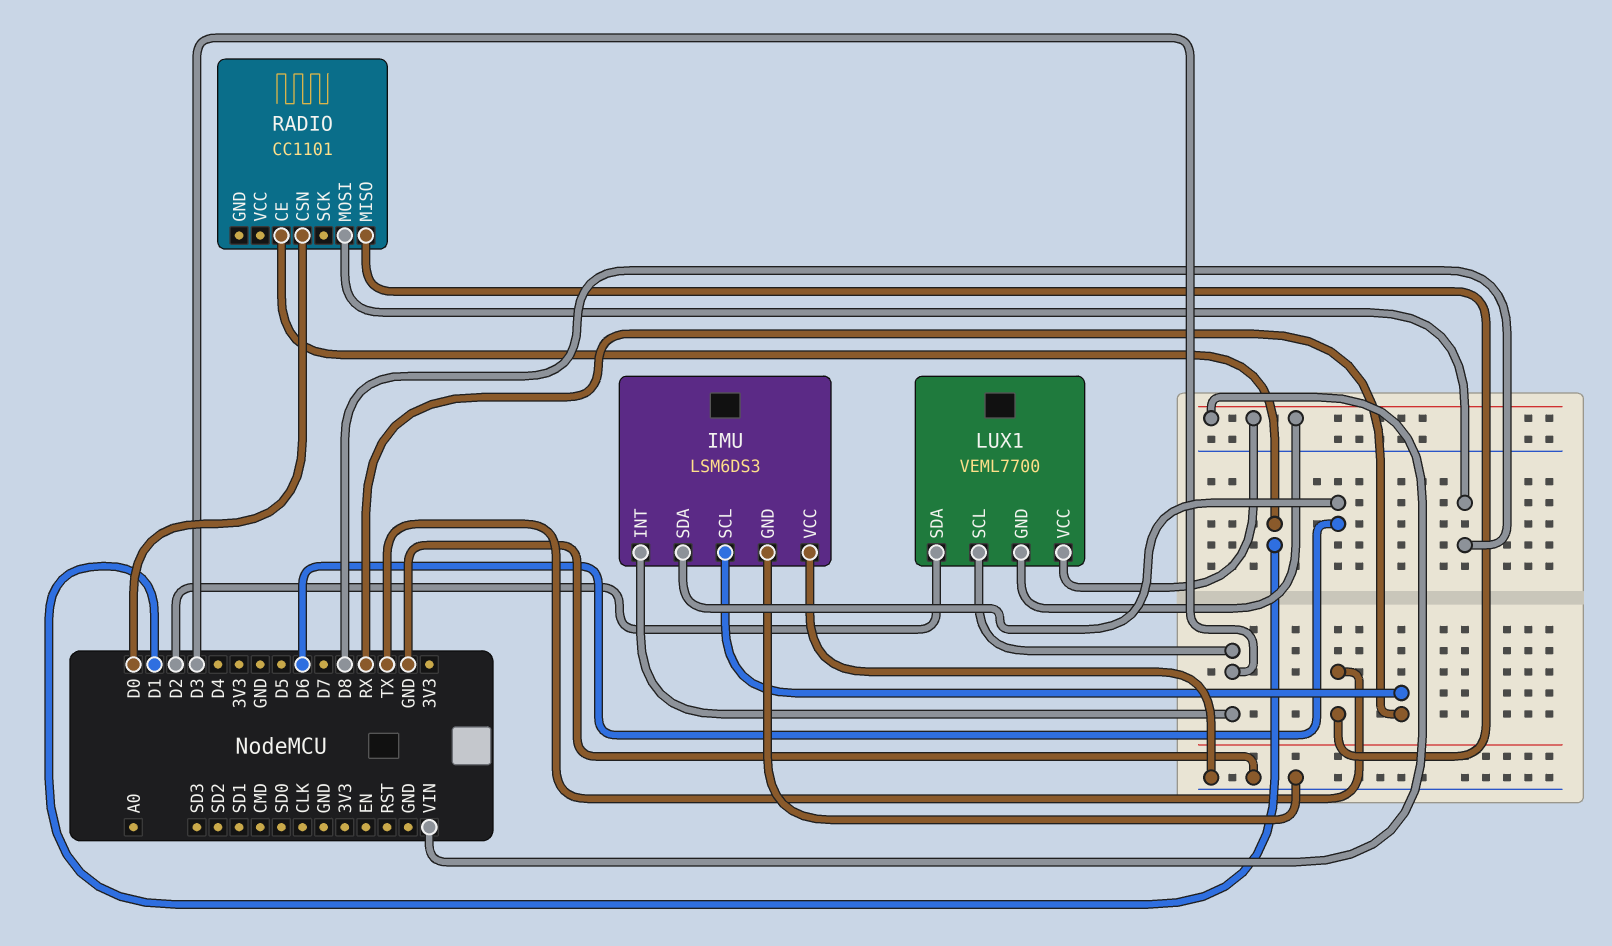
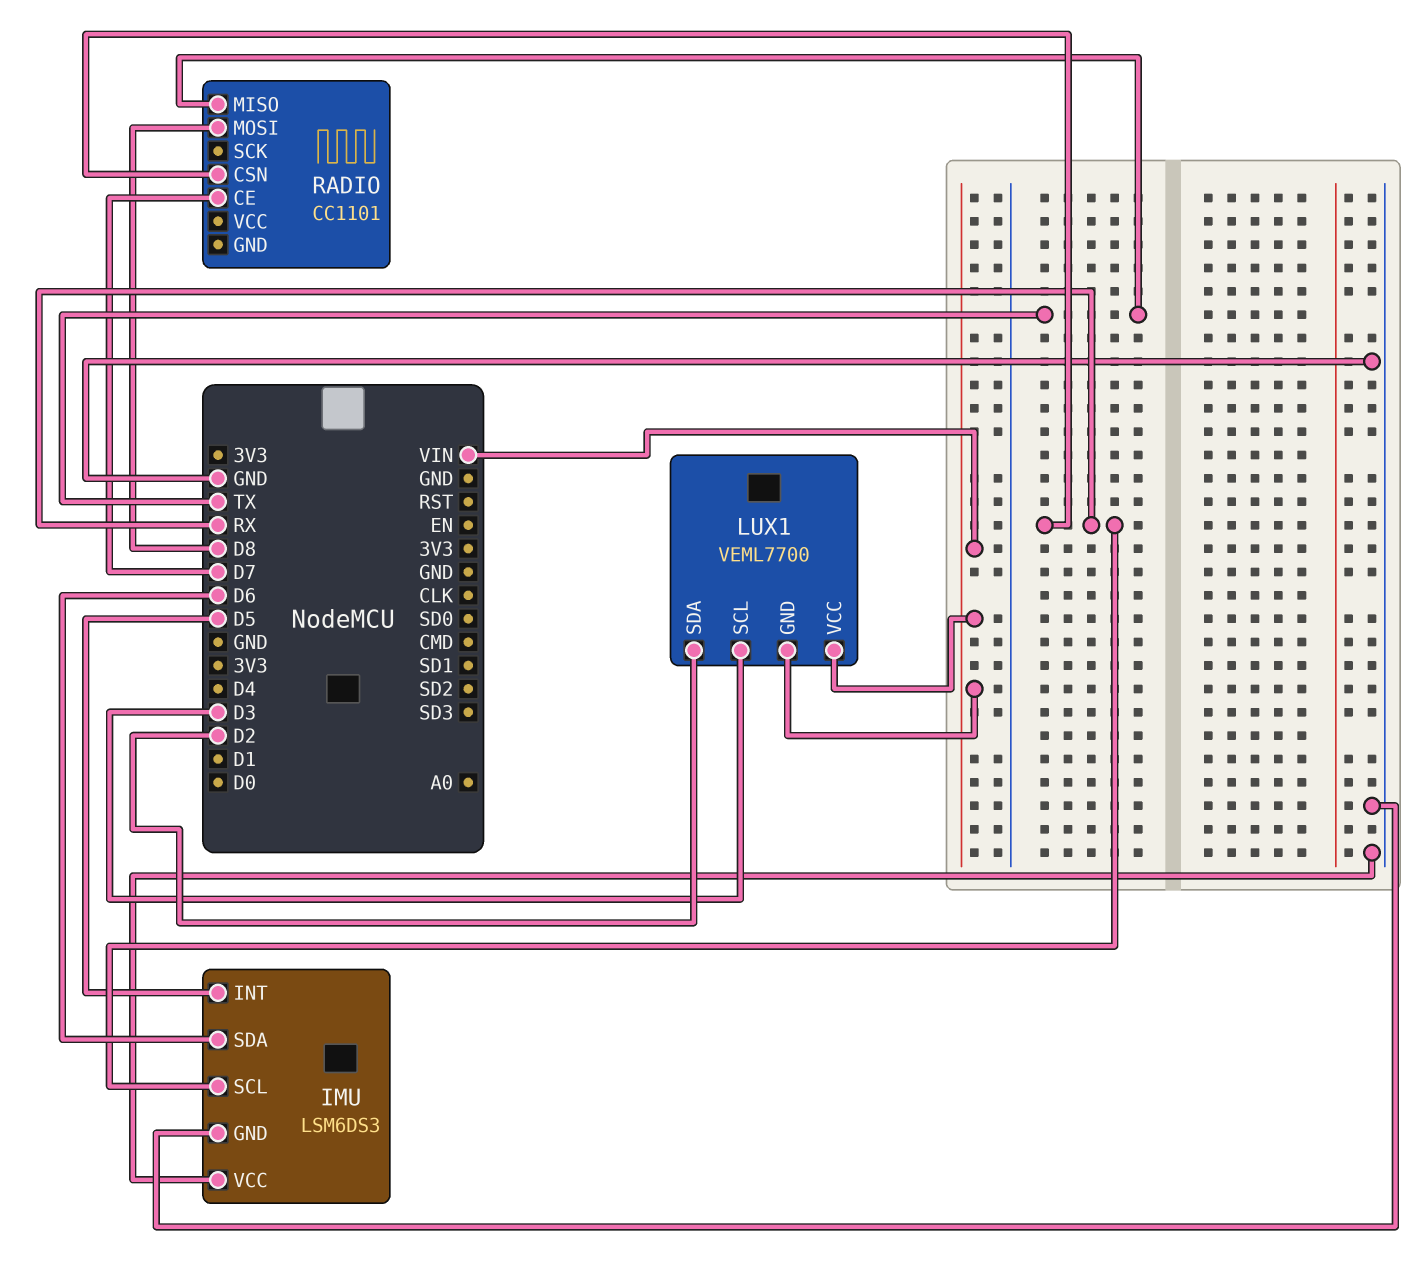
IMU pin INT: D3 -> D5
RADIO pin CE: D1 -> D7
RADIO pin CSN: D0 -> RX

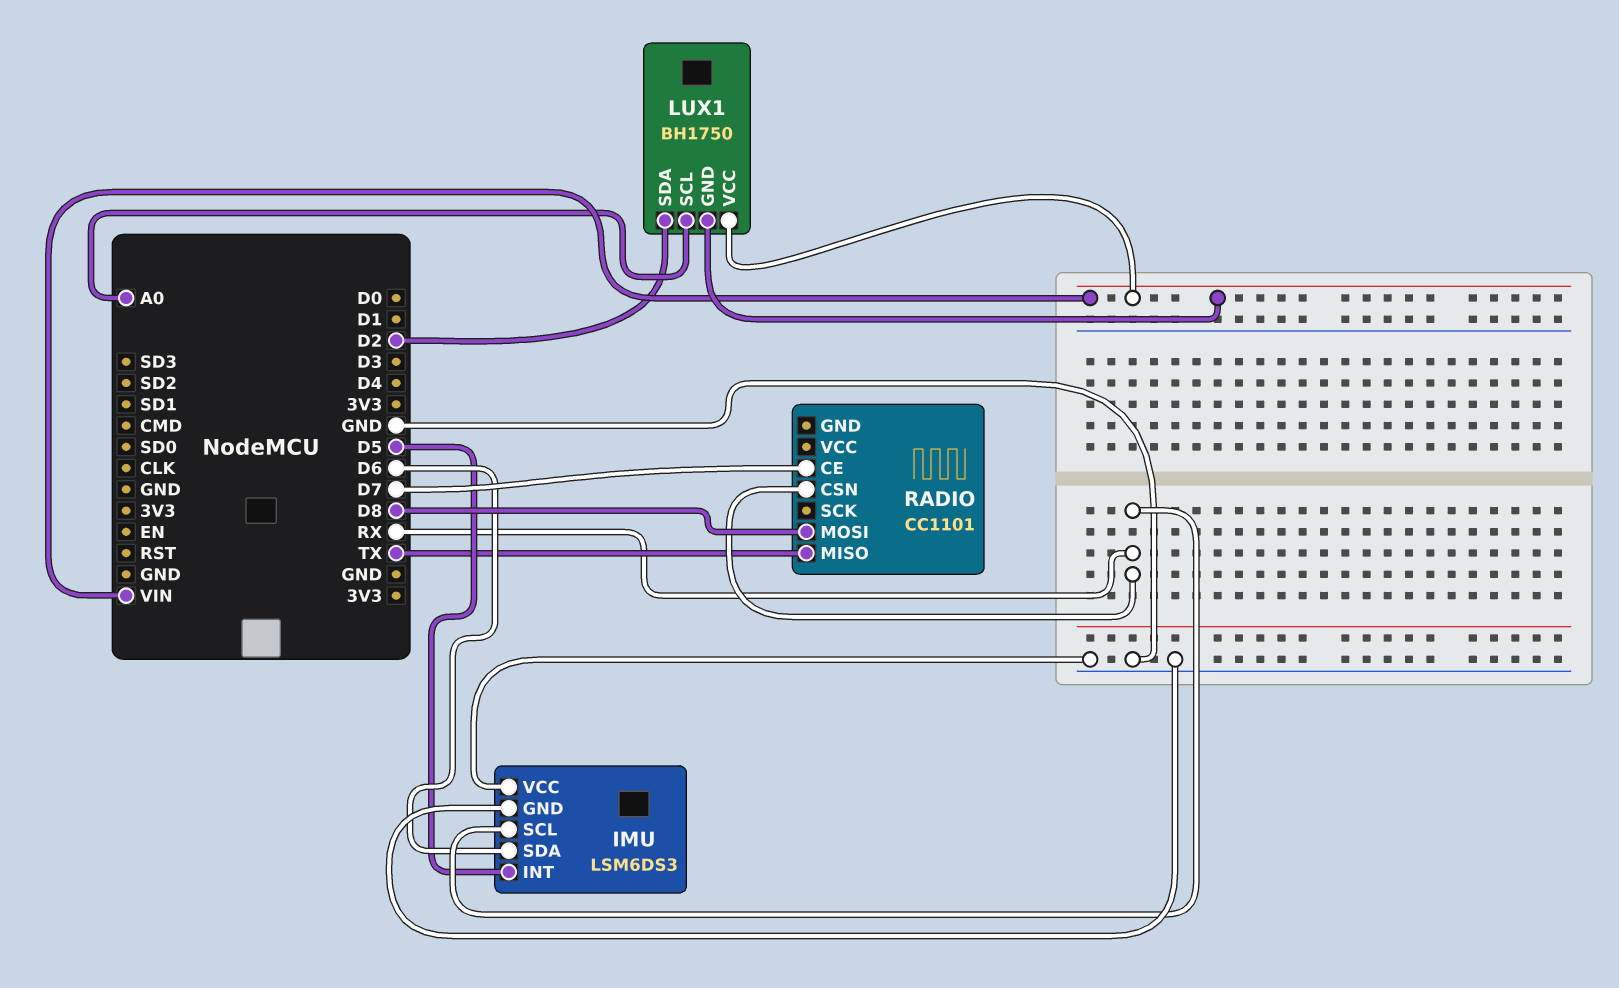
LUX1: VEML7700 -> BH1750
LUX1 pin SCL: D3 -> A0

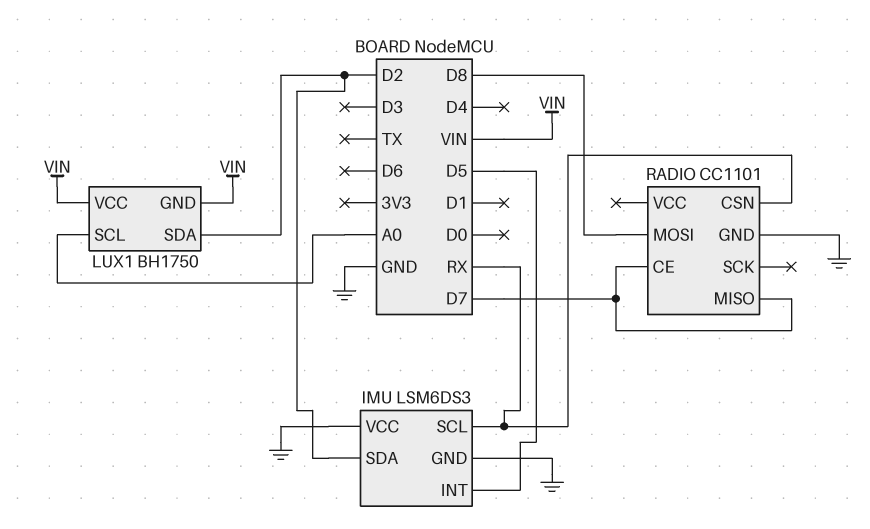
IMU pin SDA: D6 -> D2
RADIO pin GND: none -> GND
RADIO pin MISO: TX -> D7

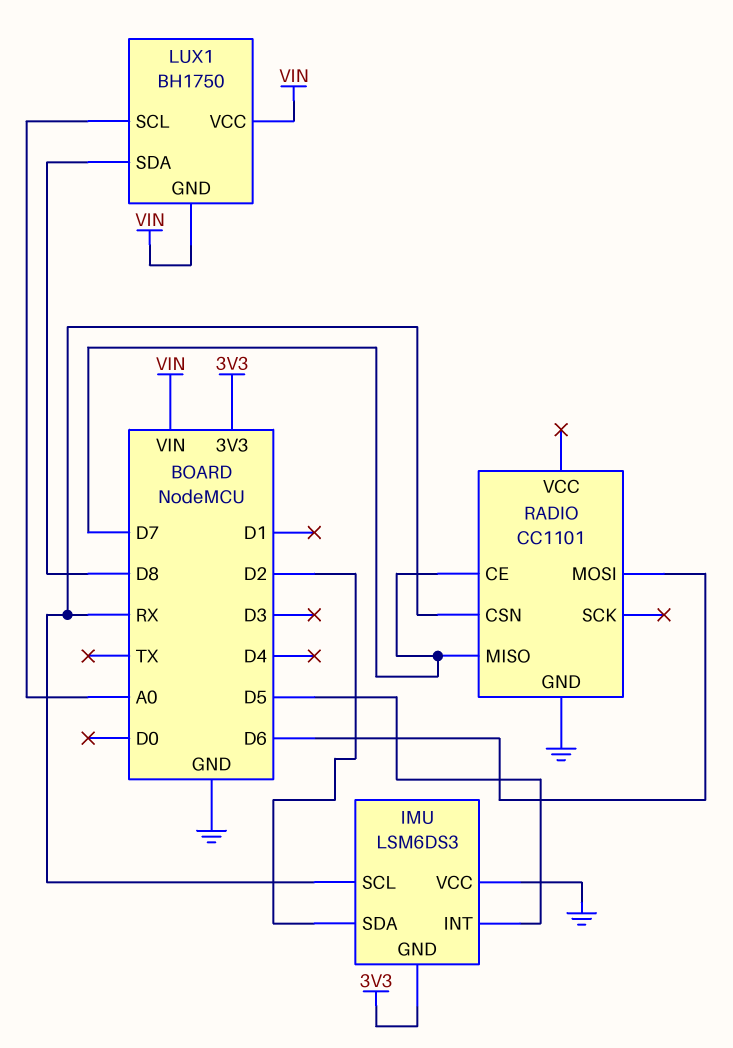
IMU pin GND: GND -> 3V3
LUX1 pin SDA: D2 -> D8
RADIO pin MOSI: D8 -> D6

